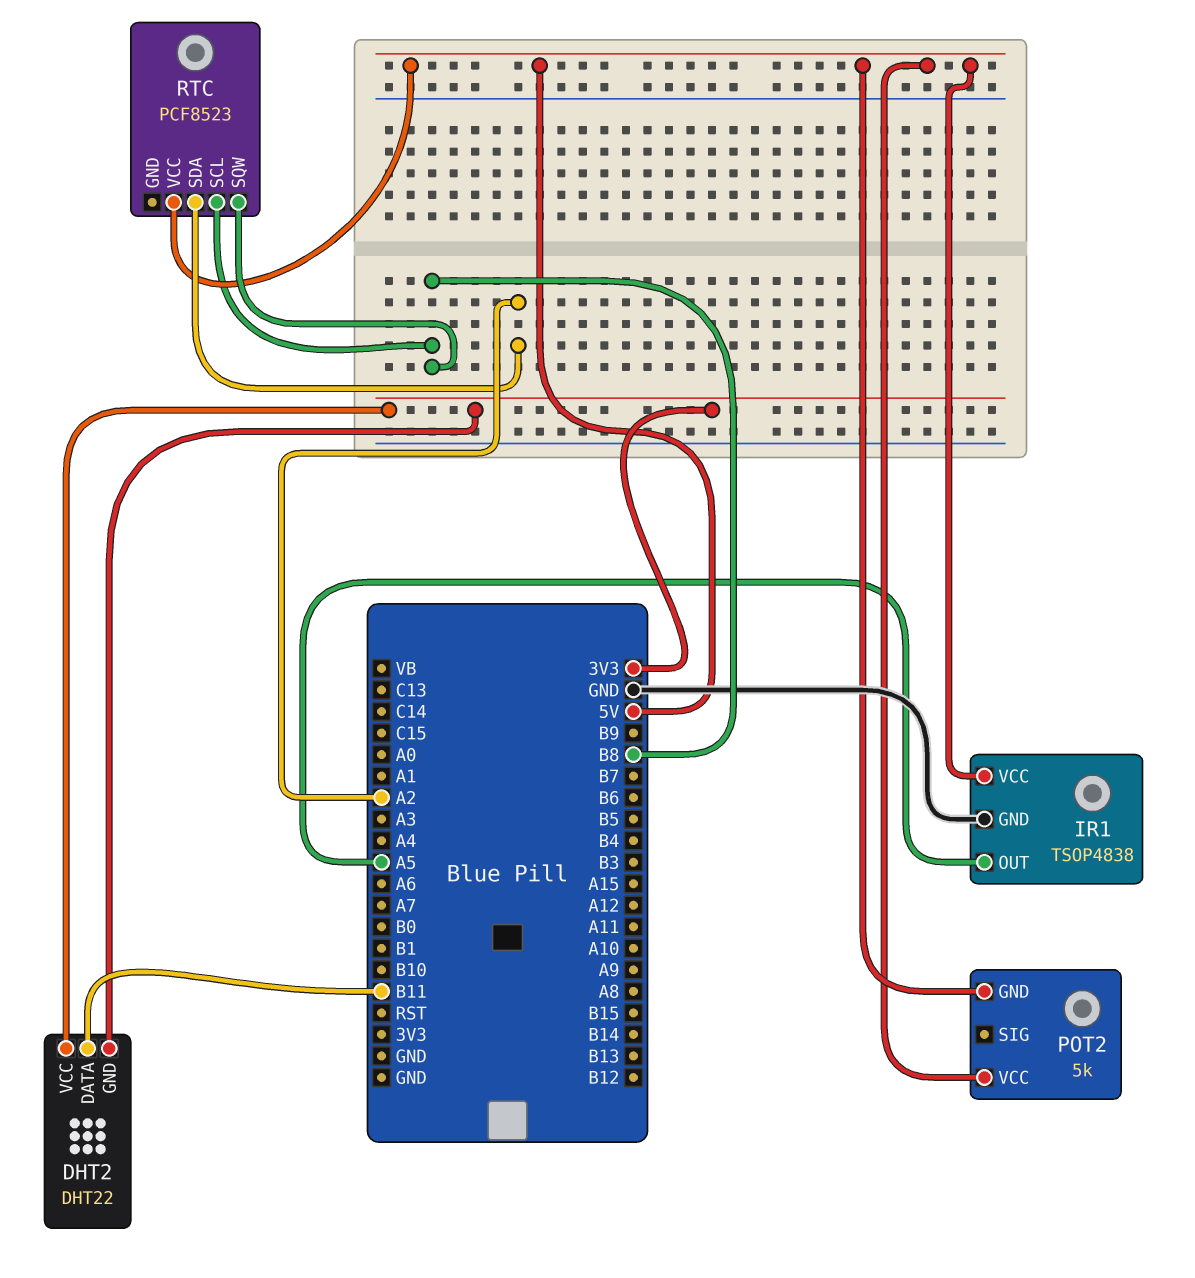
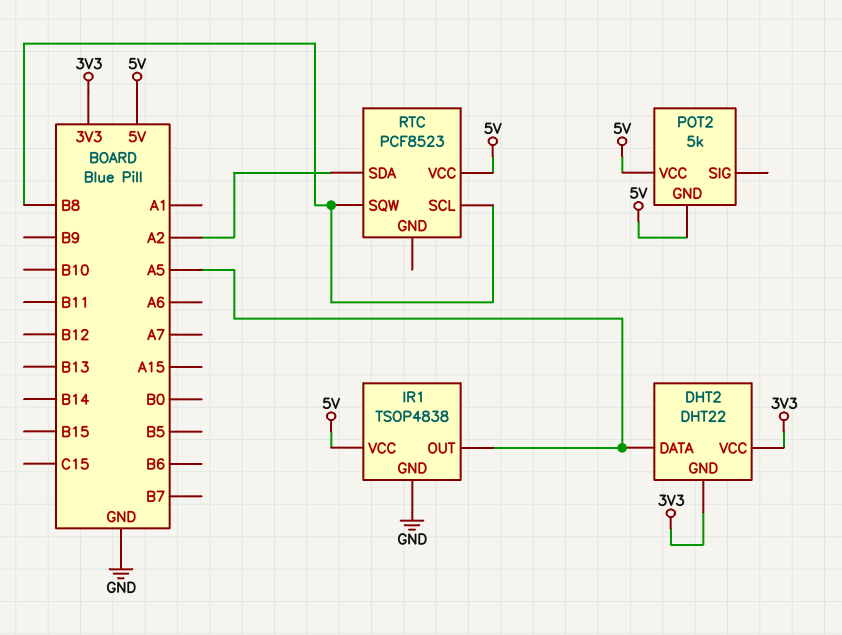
DHT2 pin DATA: B11 -> A5

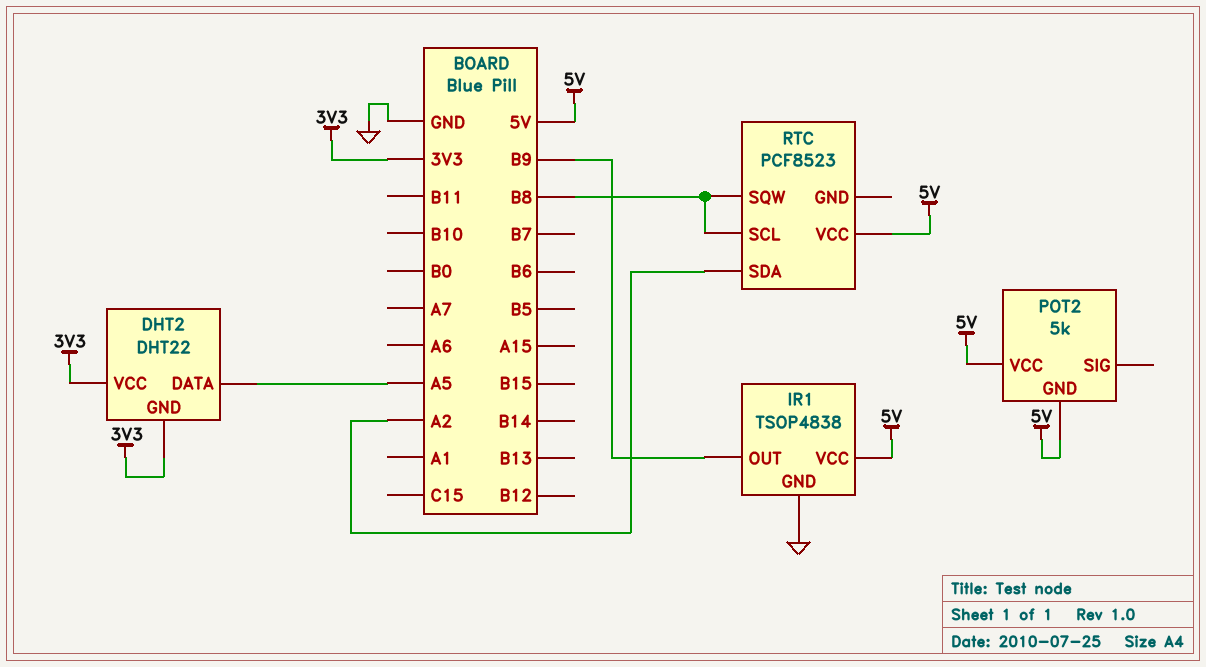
IR1 pin OUT: A5 -> B9

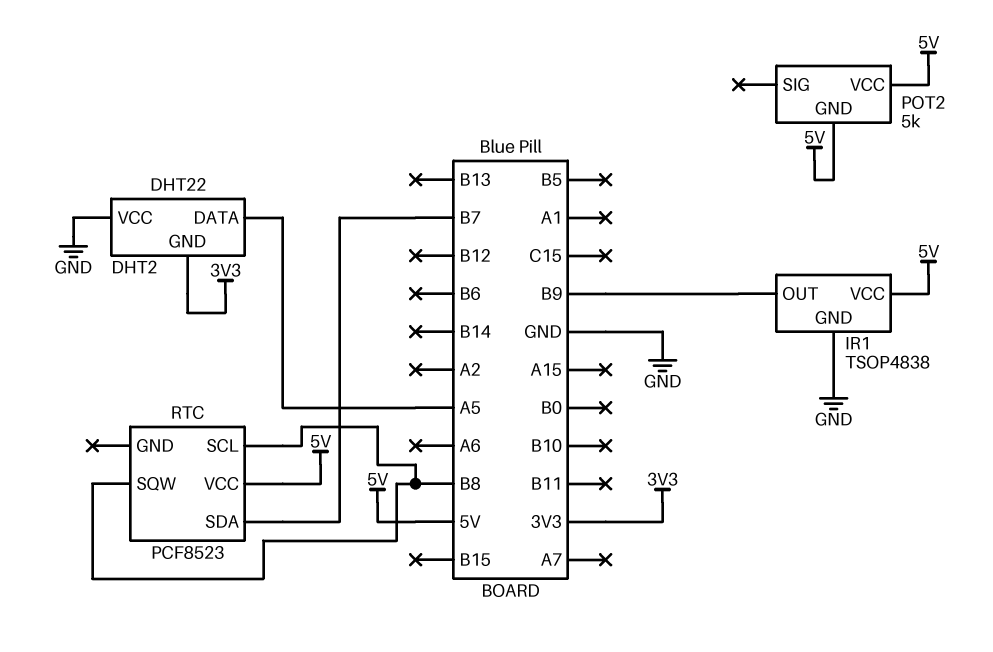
DHT2 pin VCC: 3V3 -> GND
RTC pin SDA: A2 -> B7

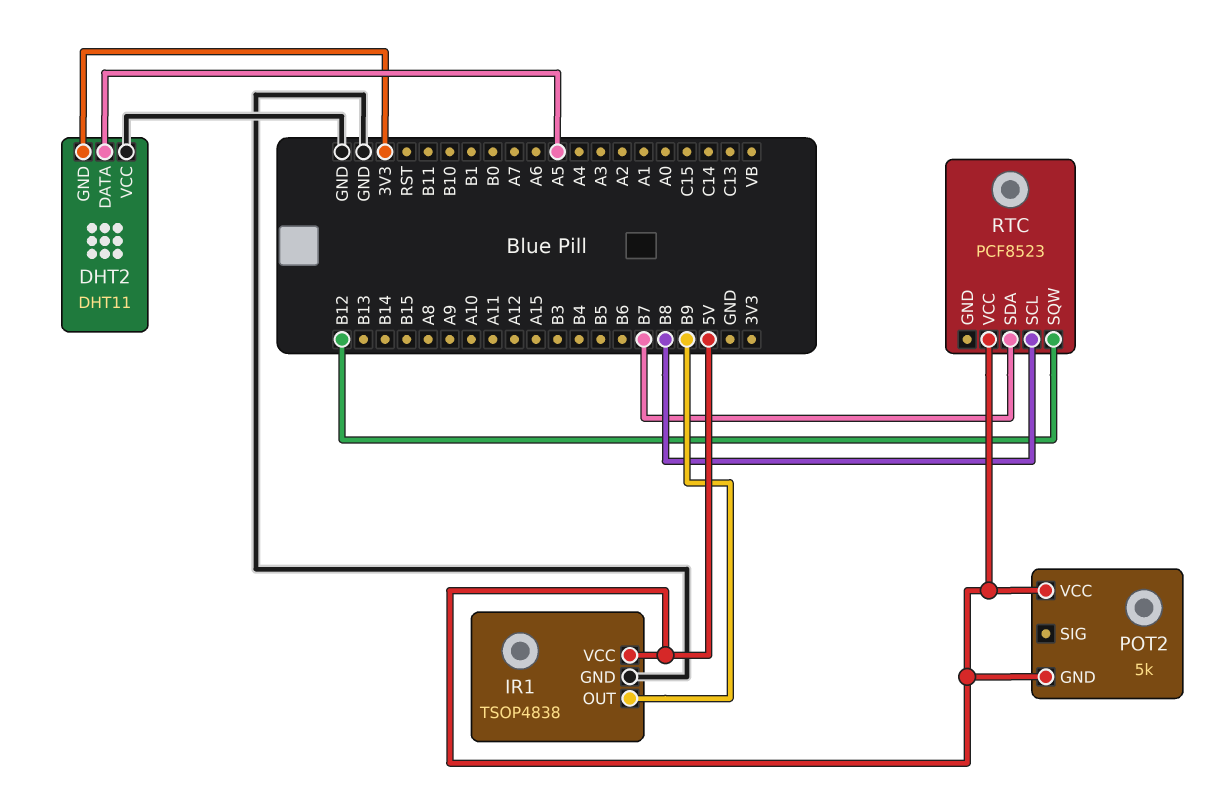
DHT2: DHT22 -> DHT11
RTC pin SQW: B8 -> B12

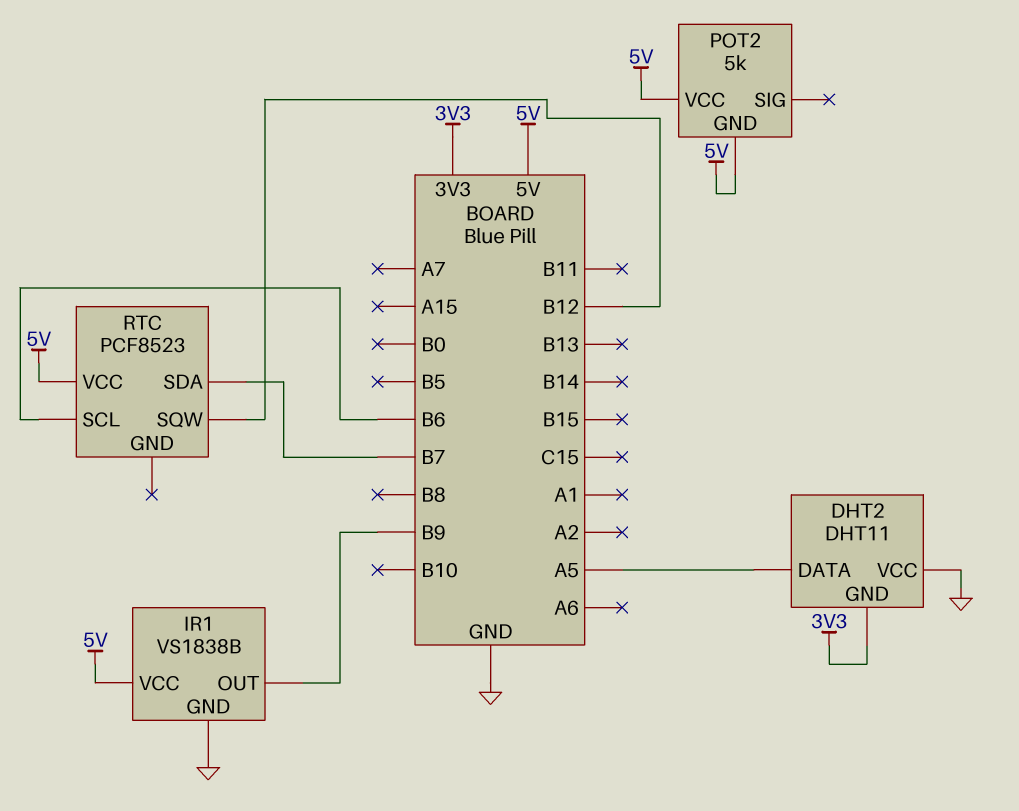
IR1: TSOP4838 -> VS1838B
RTC pin SCL: B8 -> B6

